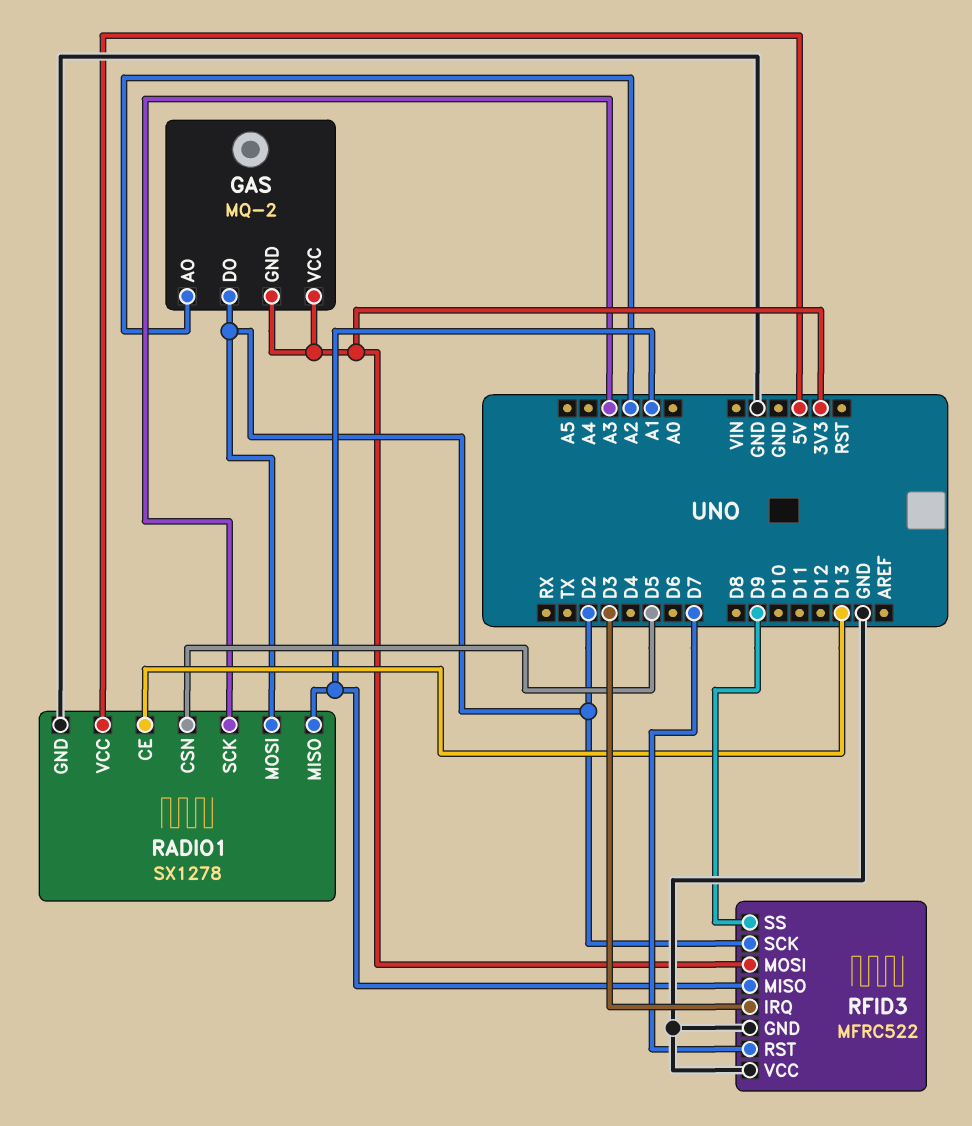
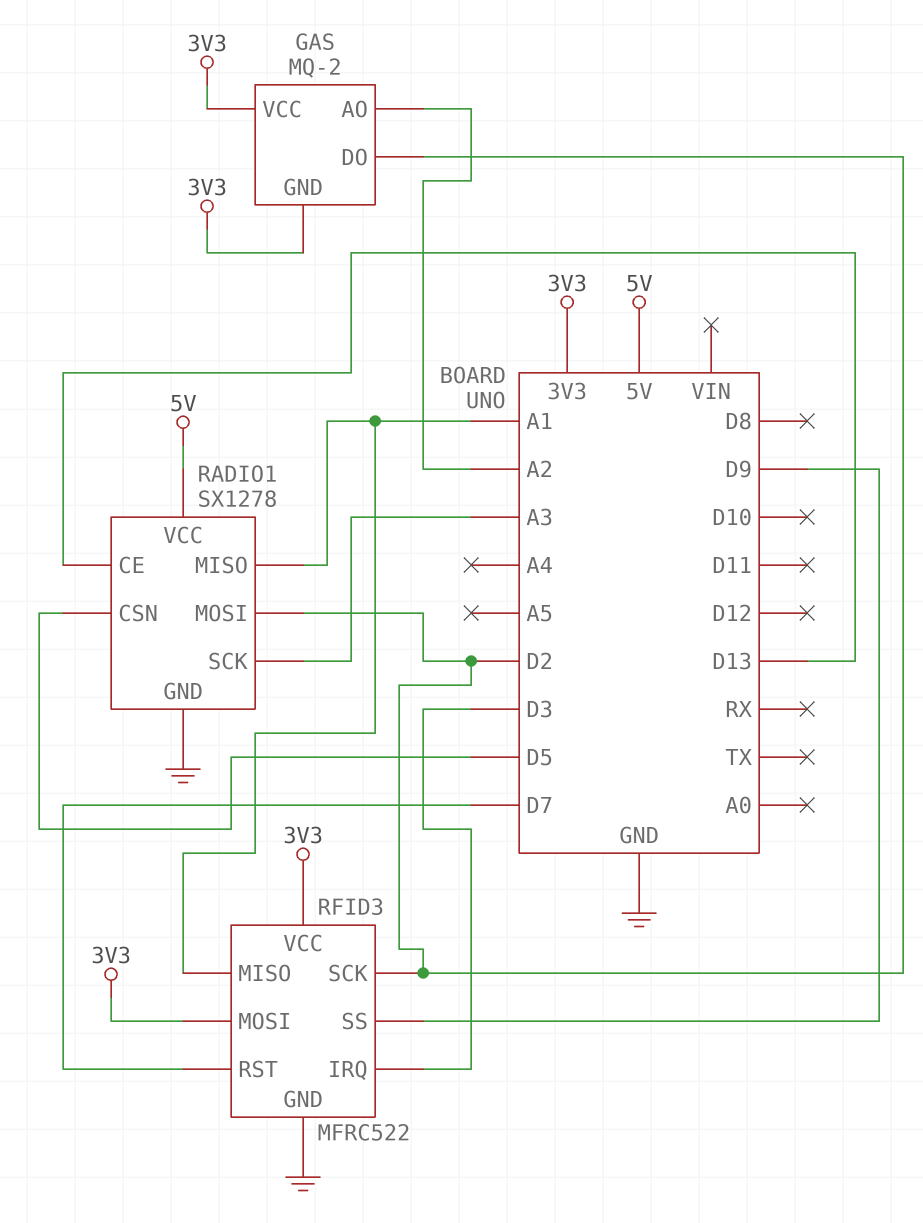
RFID3 pin VCC: GND -> 3V3

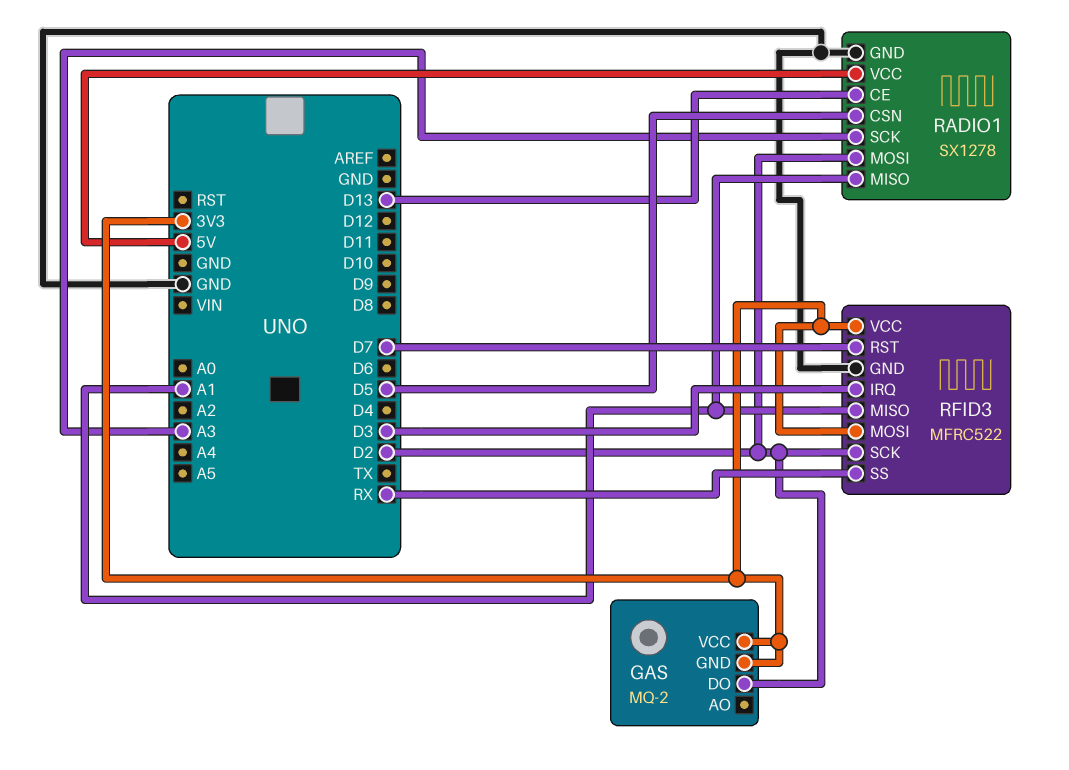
GAS pin AO: A2 -> none
RFID3 pin SS: D9 -> RX

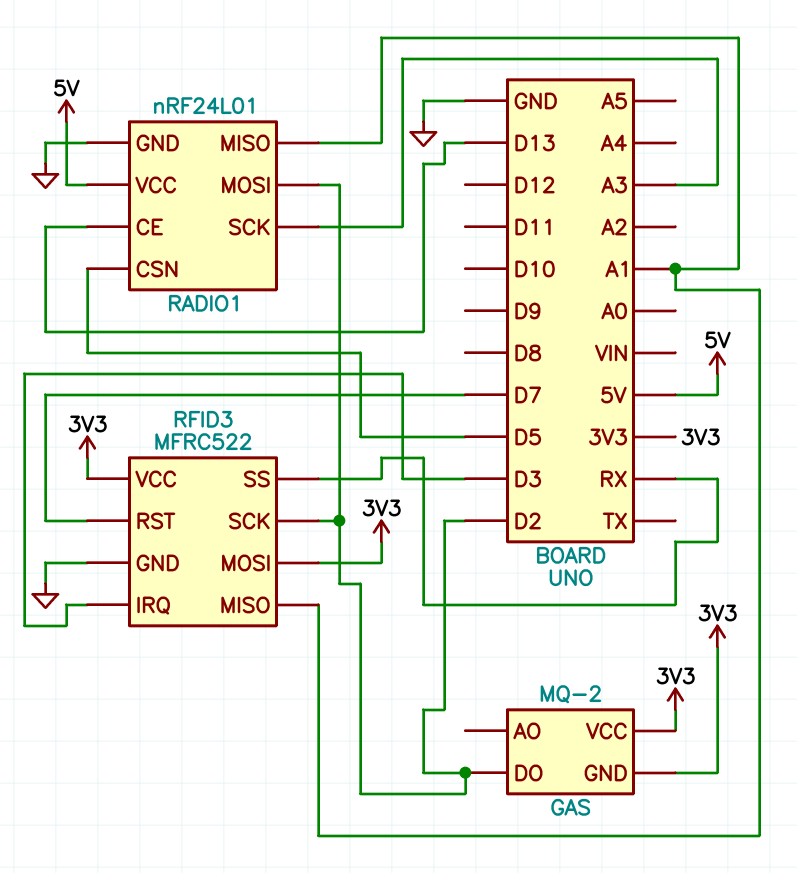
RADIO1: SX1278 -> nRF24L01

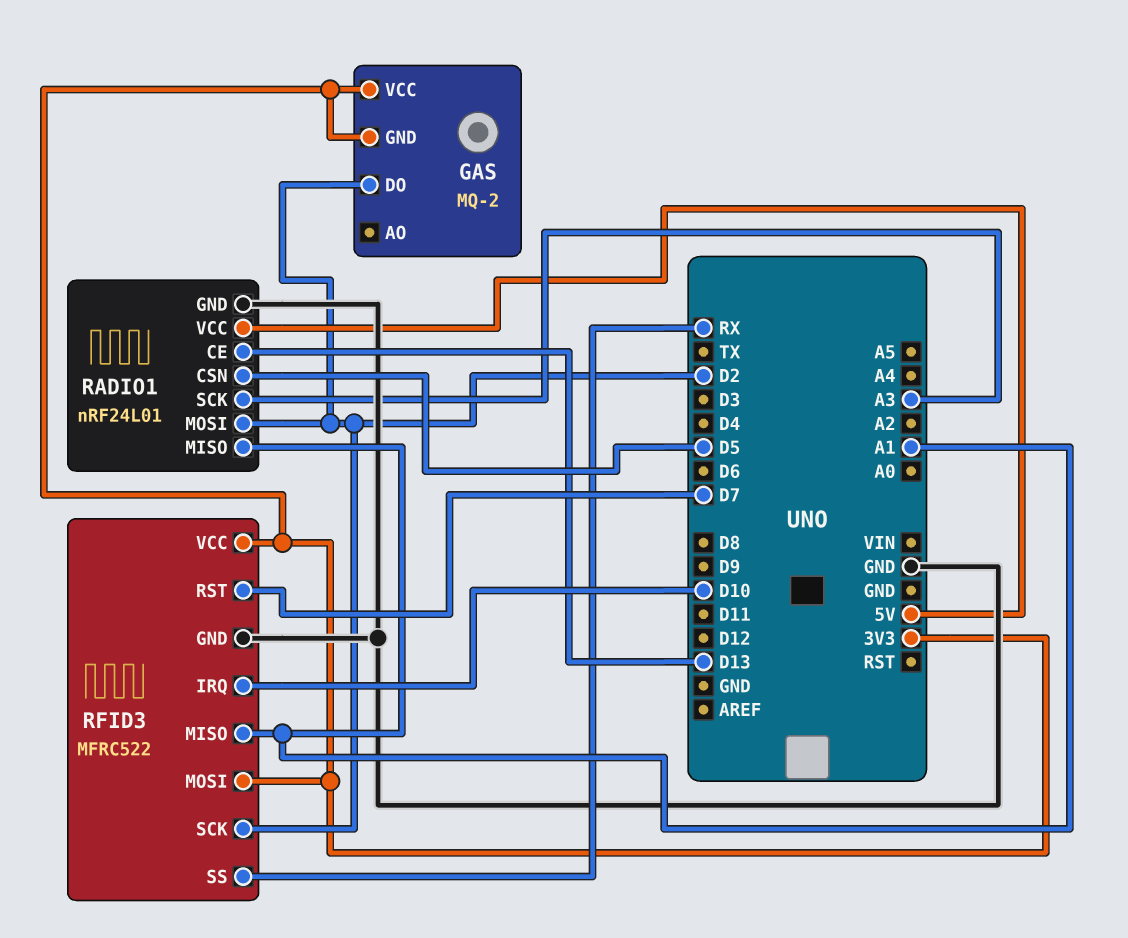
RFID3 pin IRQ: D3 -> D10

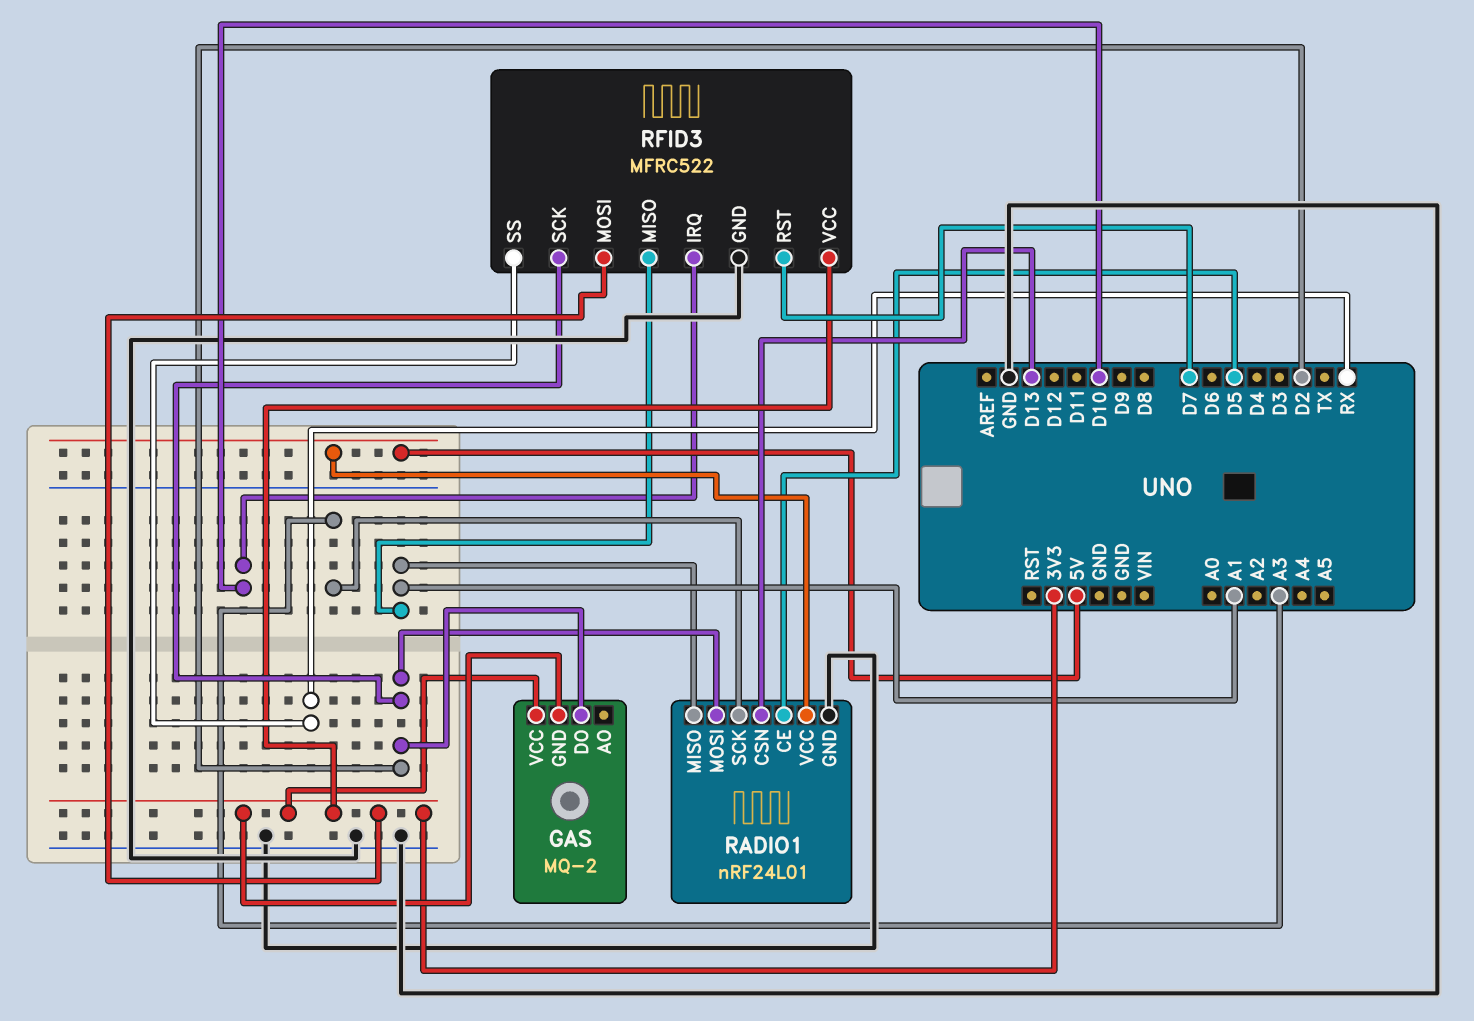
RADIO1 pin CE: D13 -> D5
RADIO1 pin CSN: D5 -> D13

